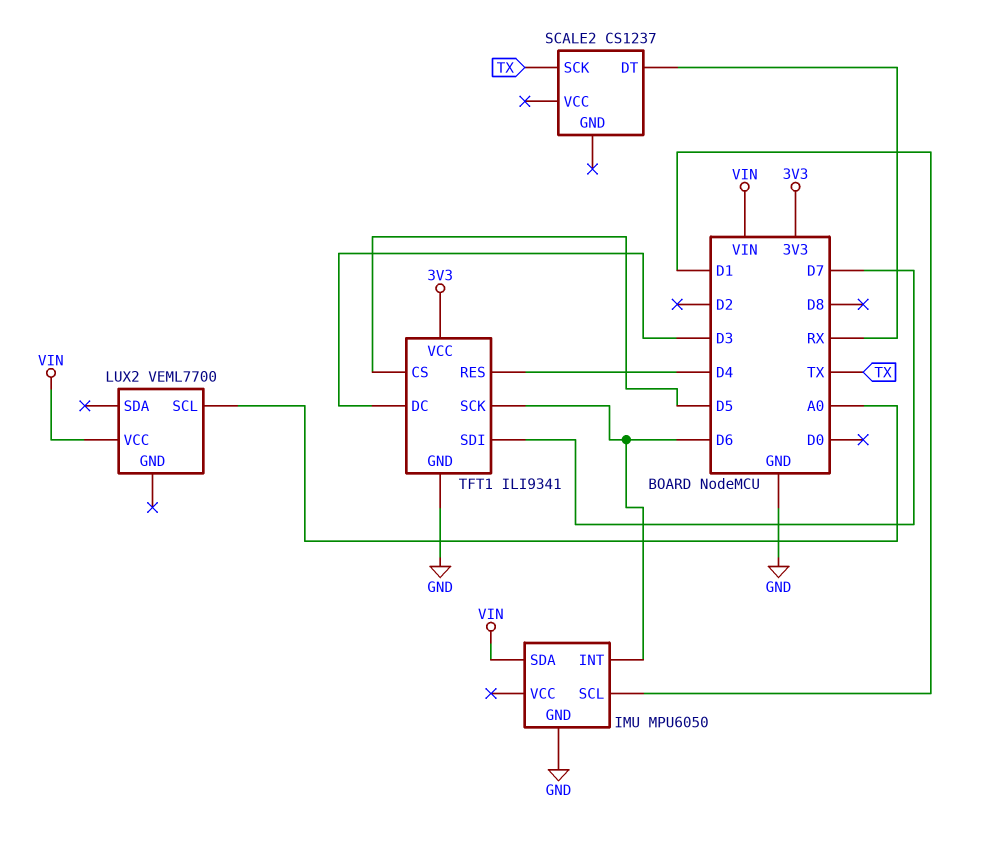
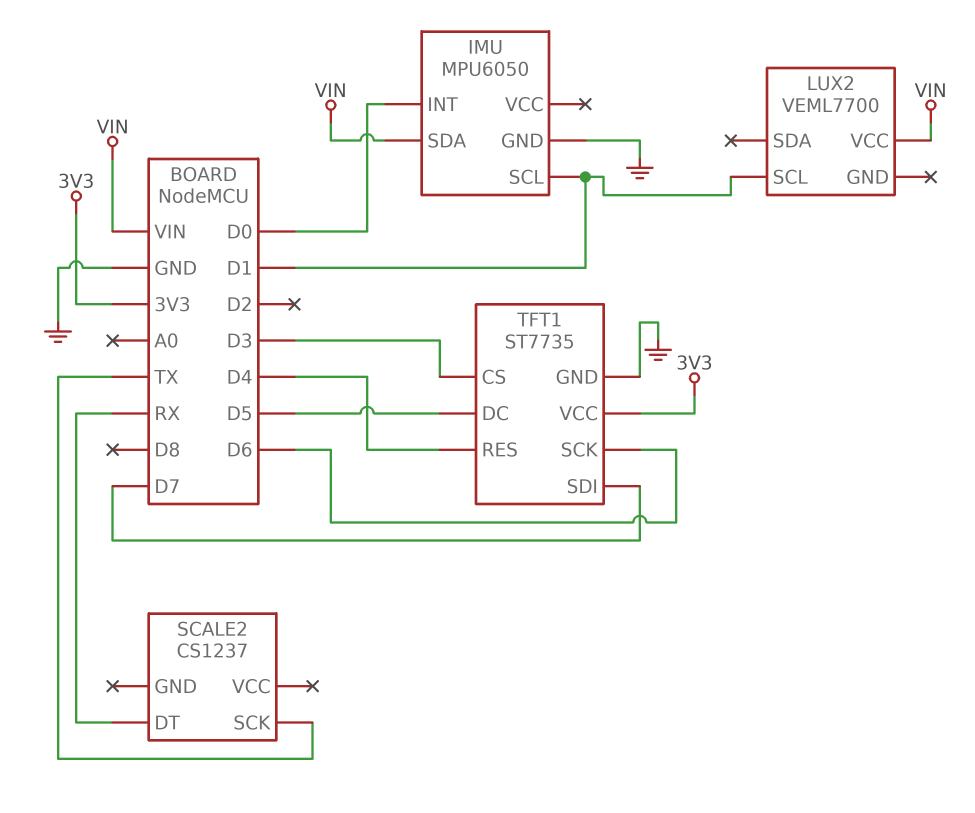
IMU pin INT: D6 -> D0
LUX2 pin SCL: A0 -> D1
TFT1: ILI9341 -> ST7735
TFT1 pin CS: D5 -> D3
TFT1 pin DC: D3 -> D5

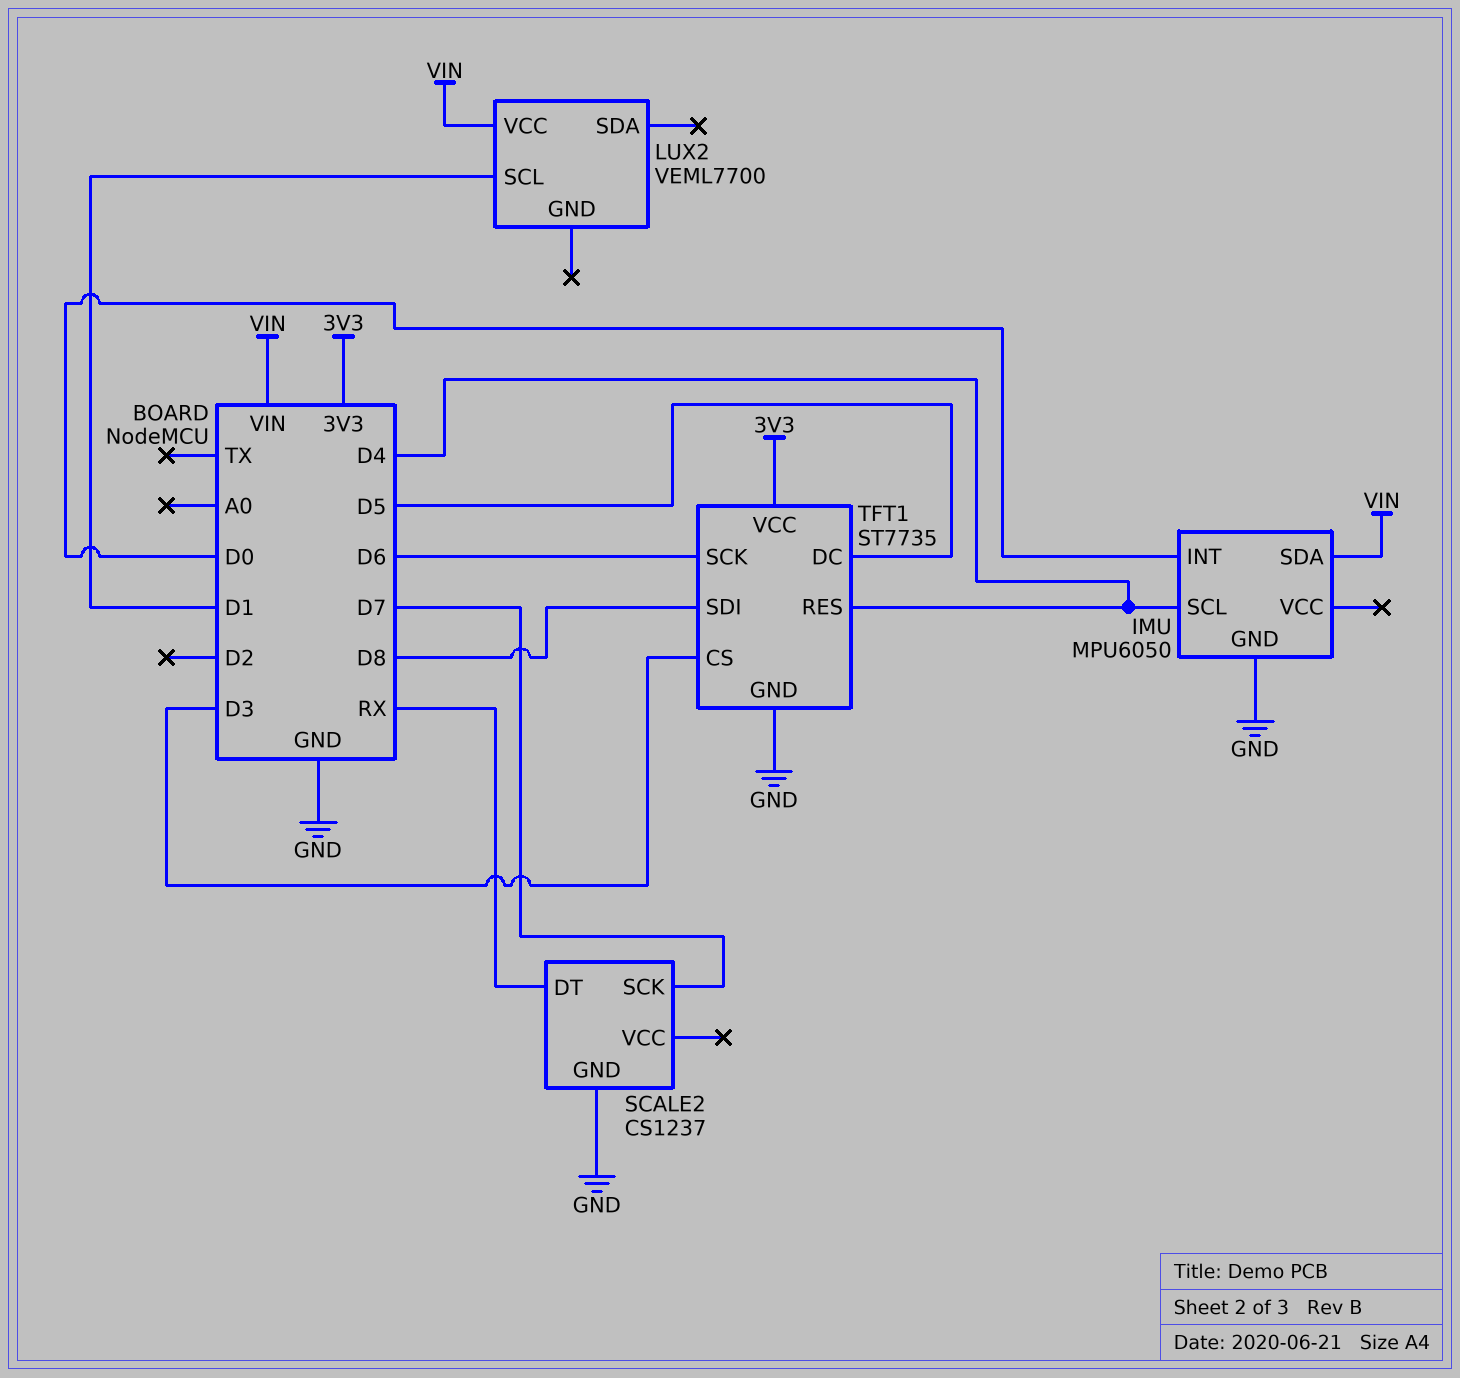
IMU pin SCL: D1 -> D4
SCALE2 pin GND: none -> GND
SCALE2 pin SCK: TX -> D7
TFT1 pin SDI: D7 -> D8

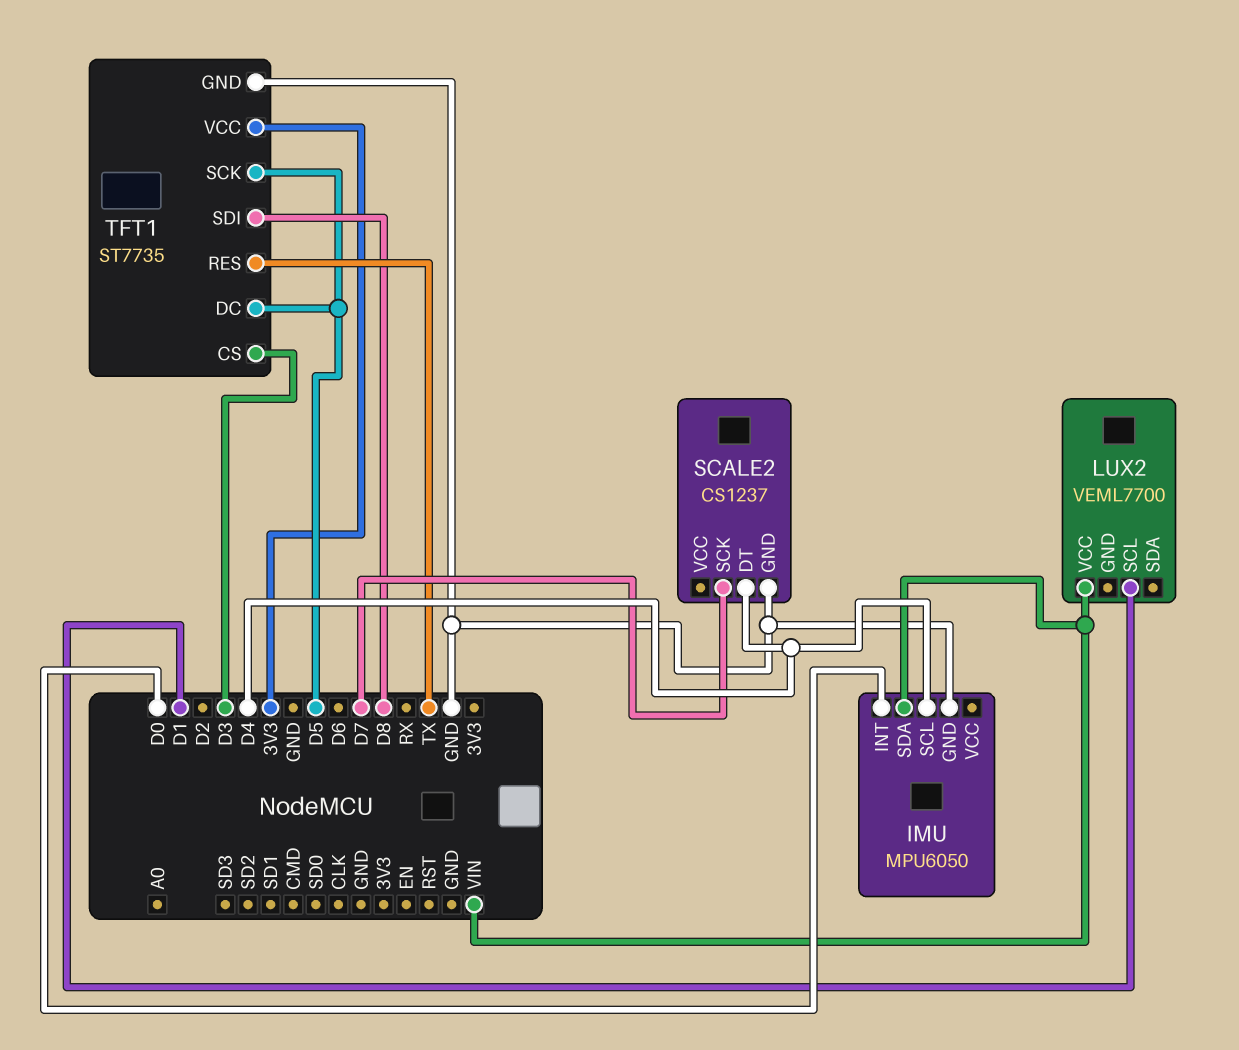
SCALE2 pin DT: RX -> D4
TFT1 pin RES: D4 -> TX
TFT1 pin SCK: D6 -> D5

